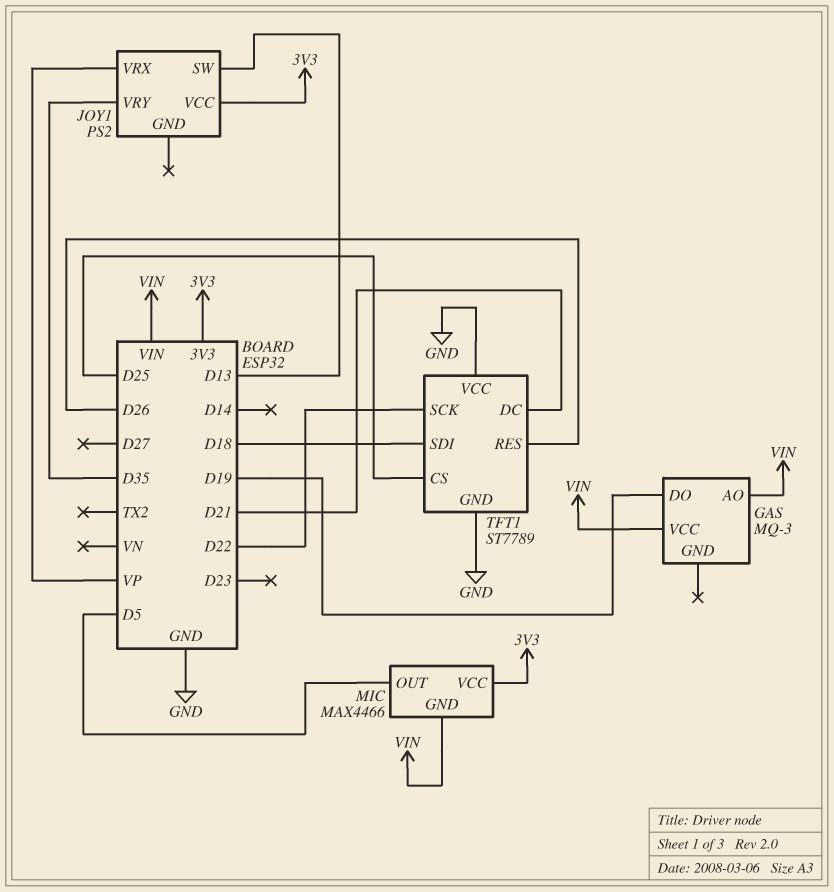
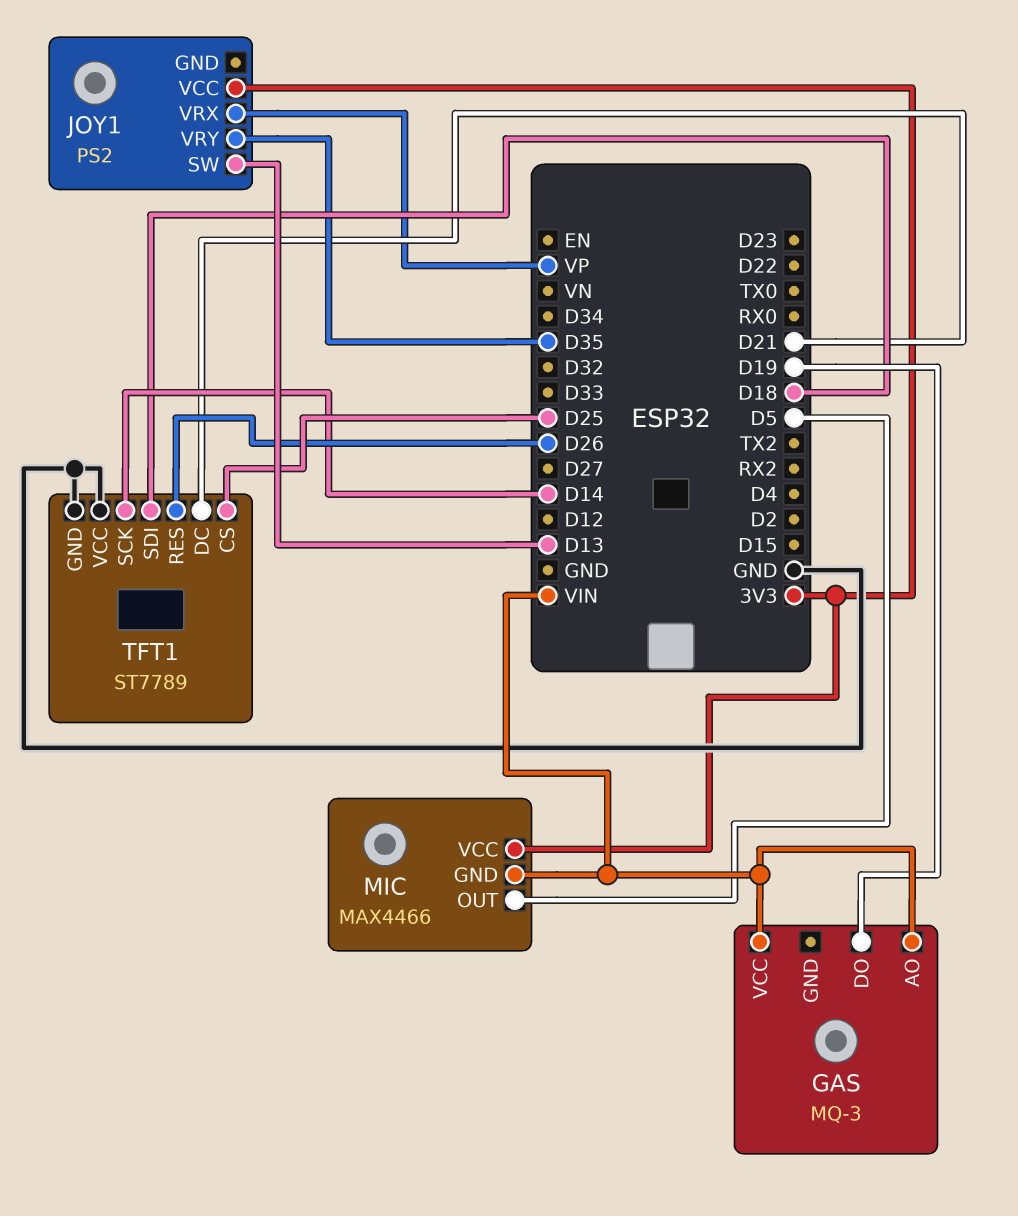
TFT1 pin SCK: D22 -> D14

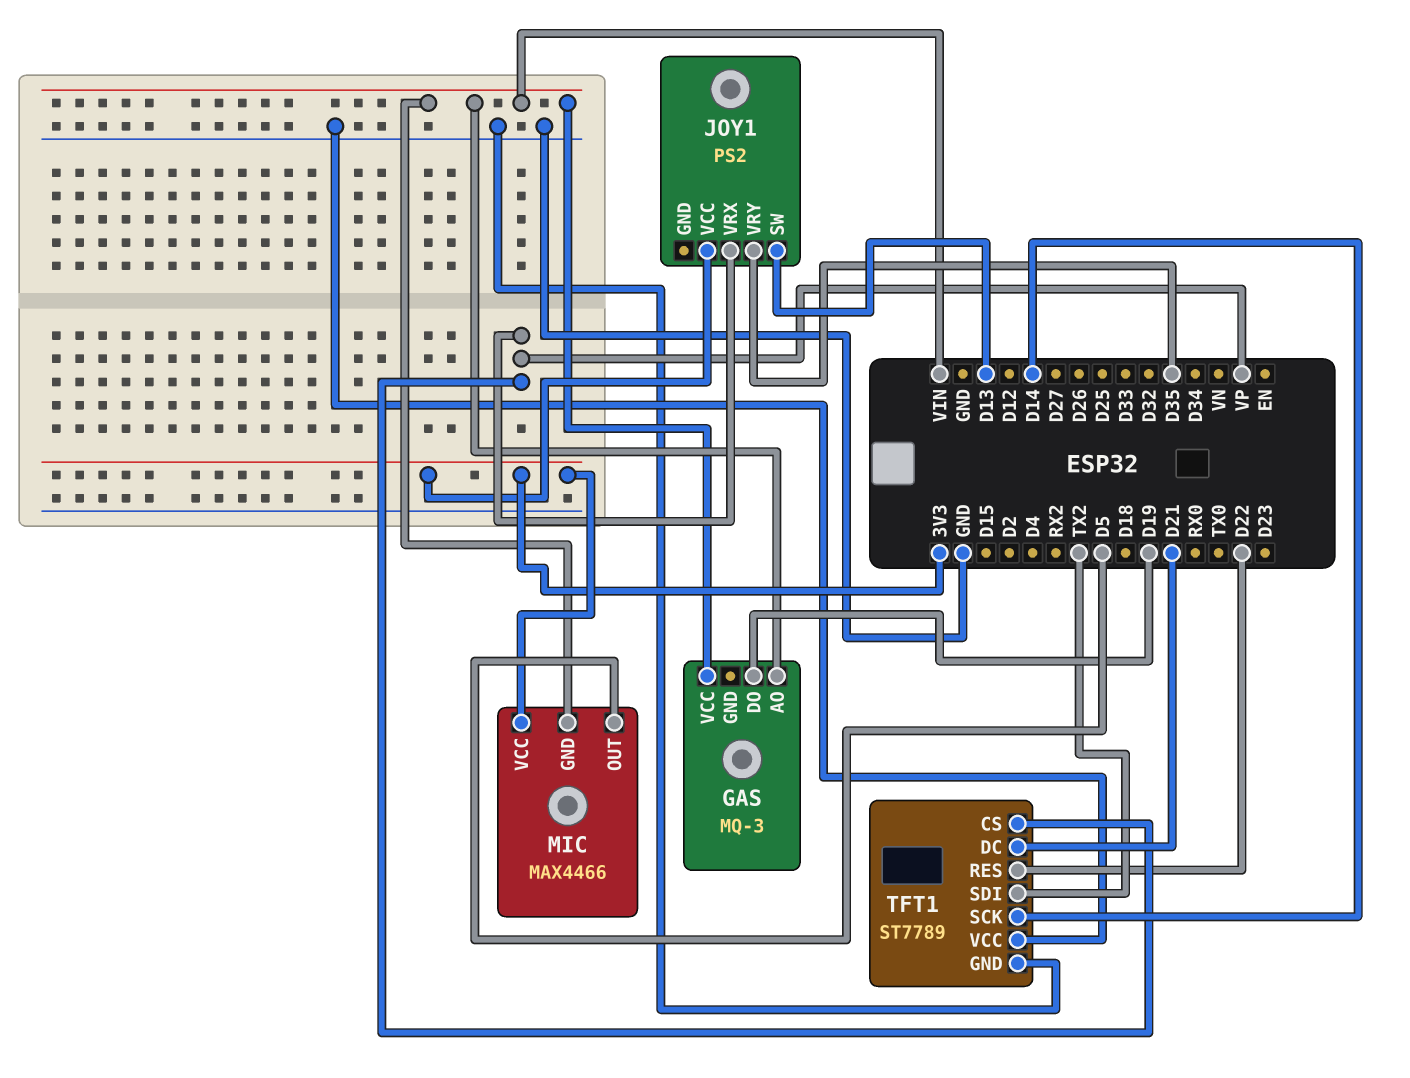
TFT1 pin CS: D25 -> VP
TFT1 pin RES: D26 -> D22
TFT1 pin SDI: D18 -> TX2

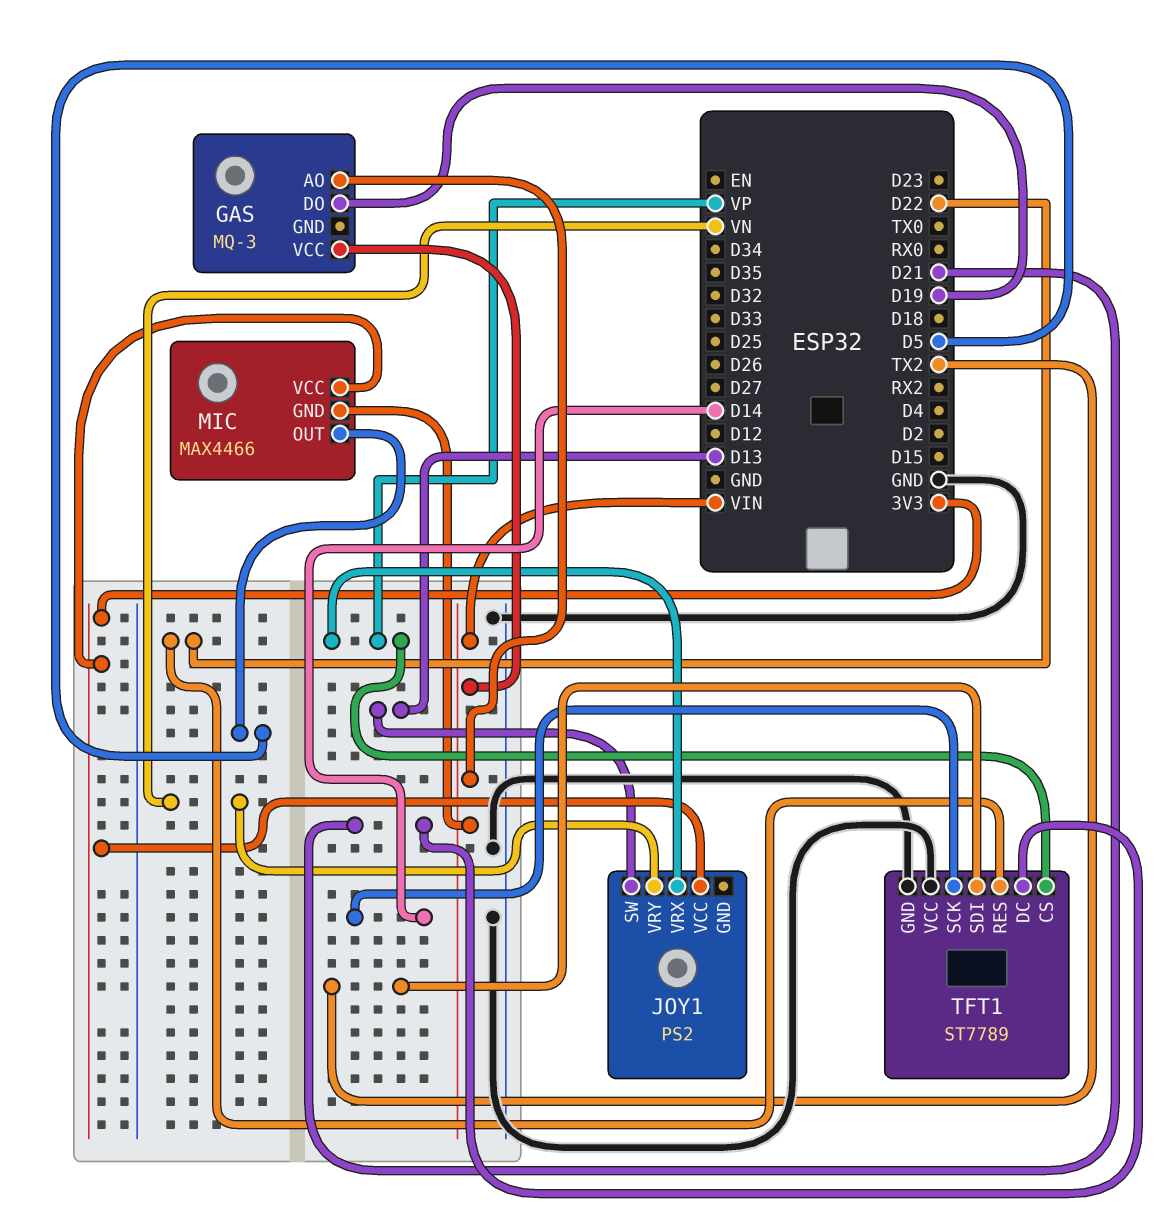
JOY1 pin VRY: D35 -> VN

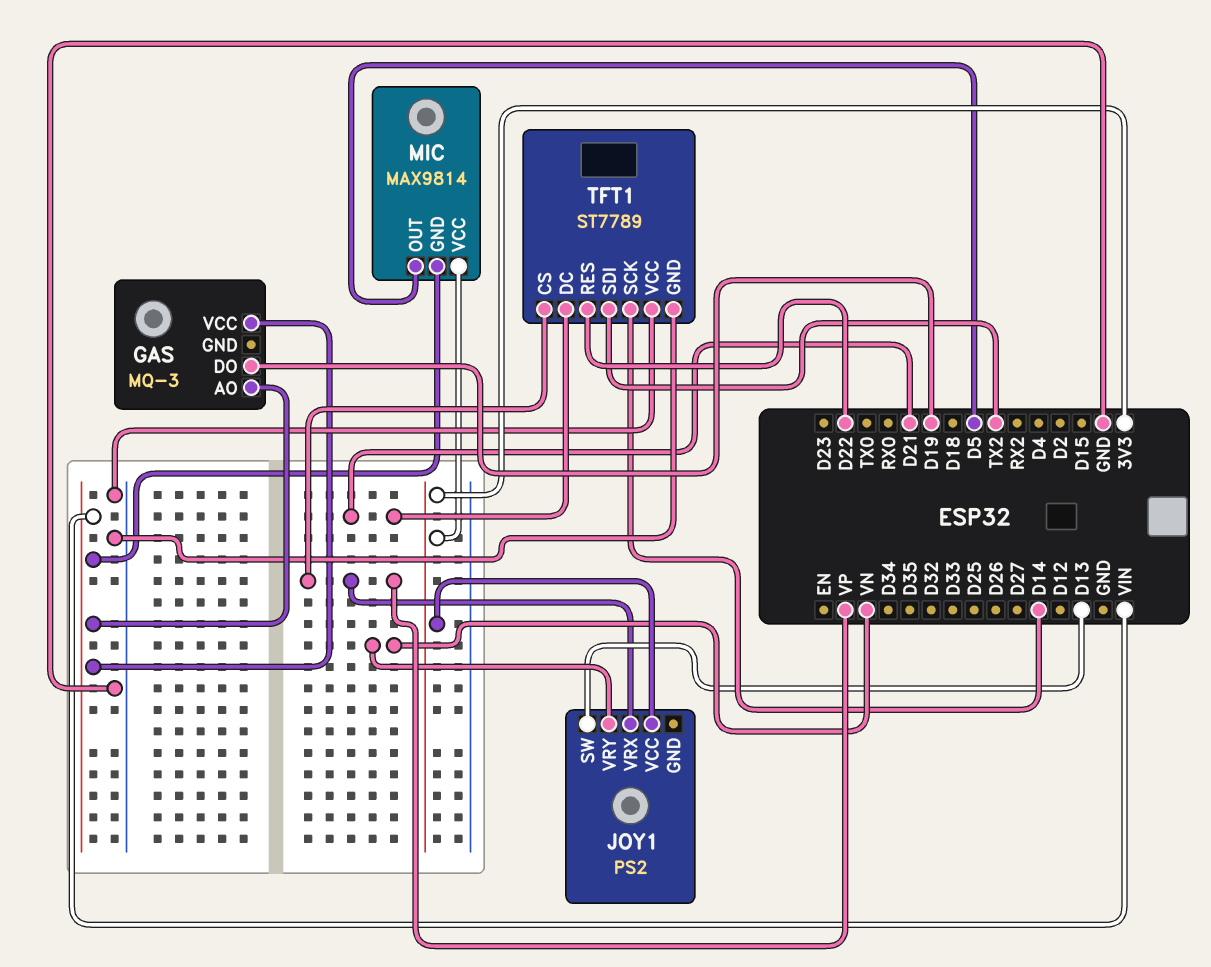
MIC: MAX4466 -> MAX9814

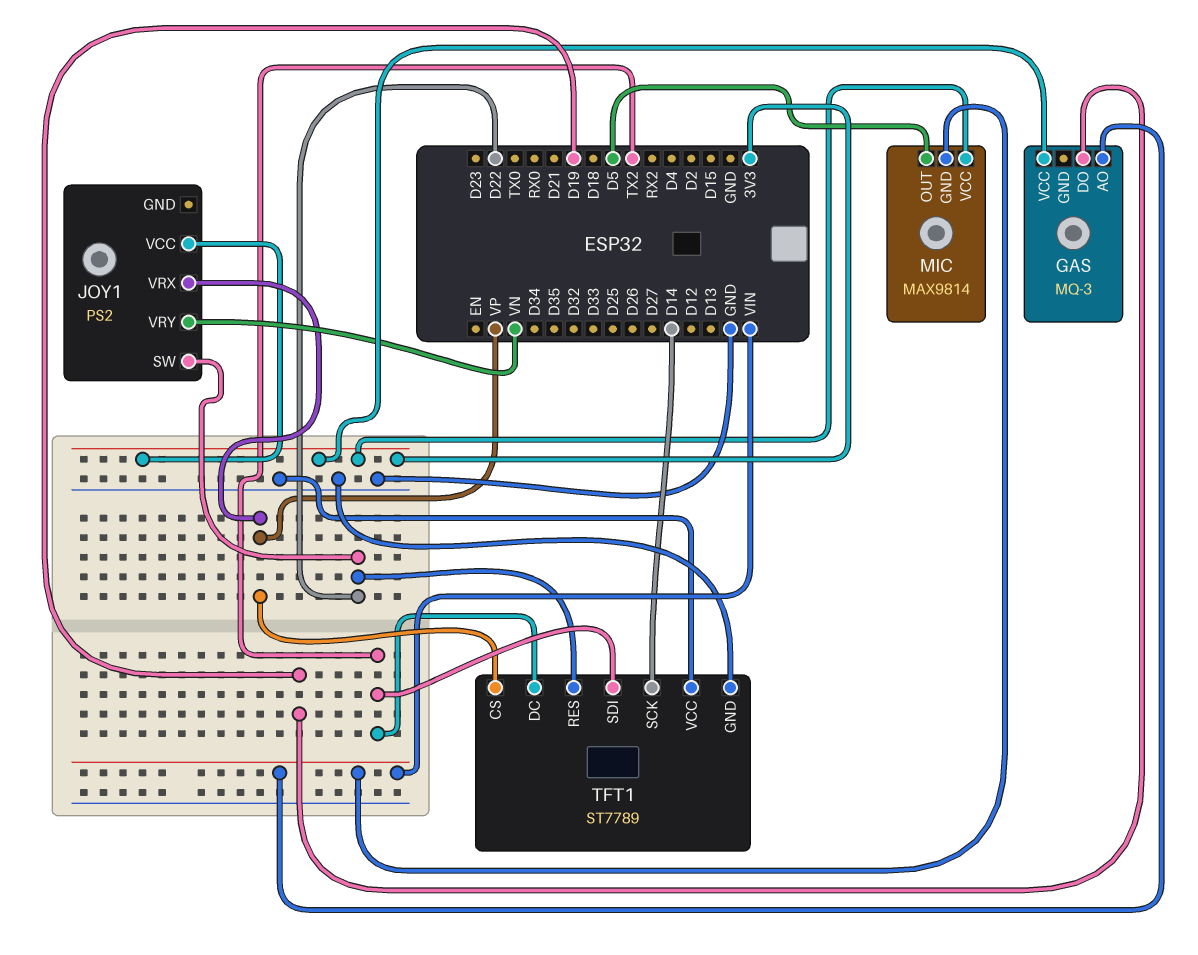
GAS pin VCC: VIN -> 3V3
JOY1 pin SW: D13 -> D22
TFT1 pin DC: D21 -> TX2

